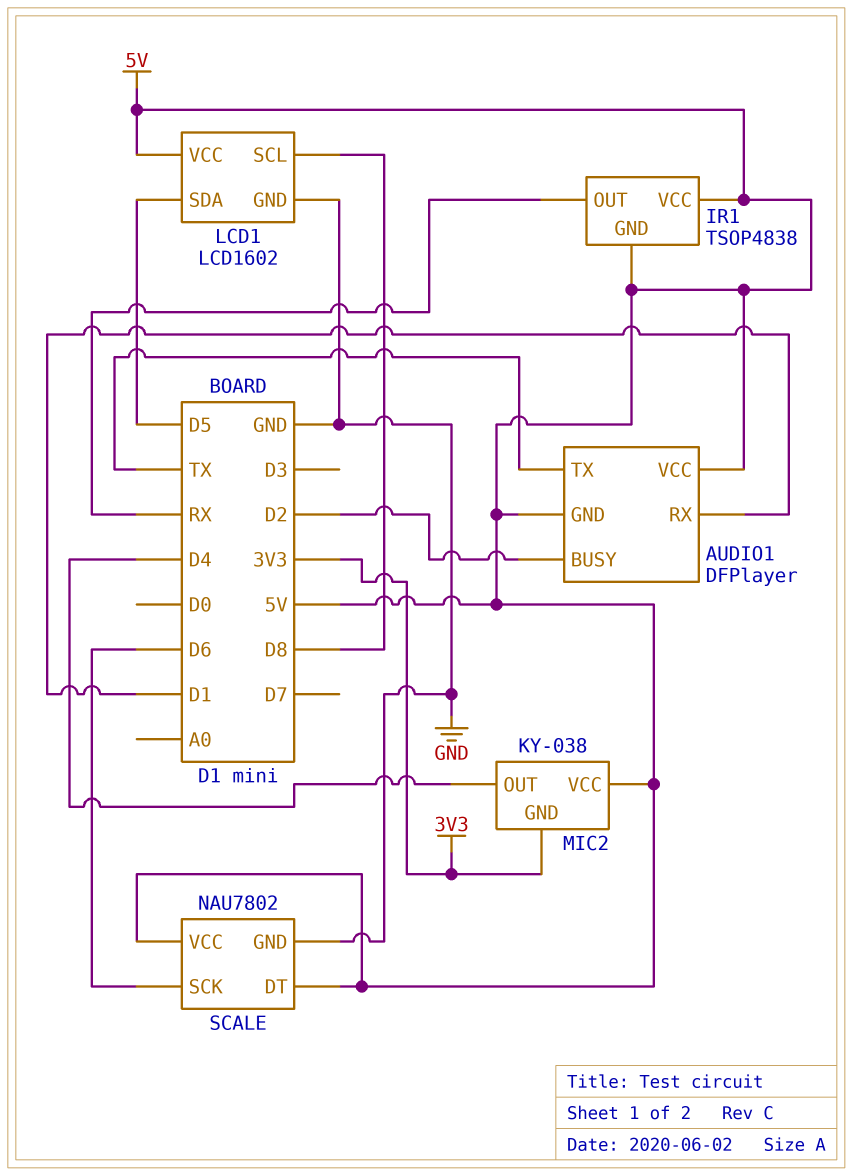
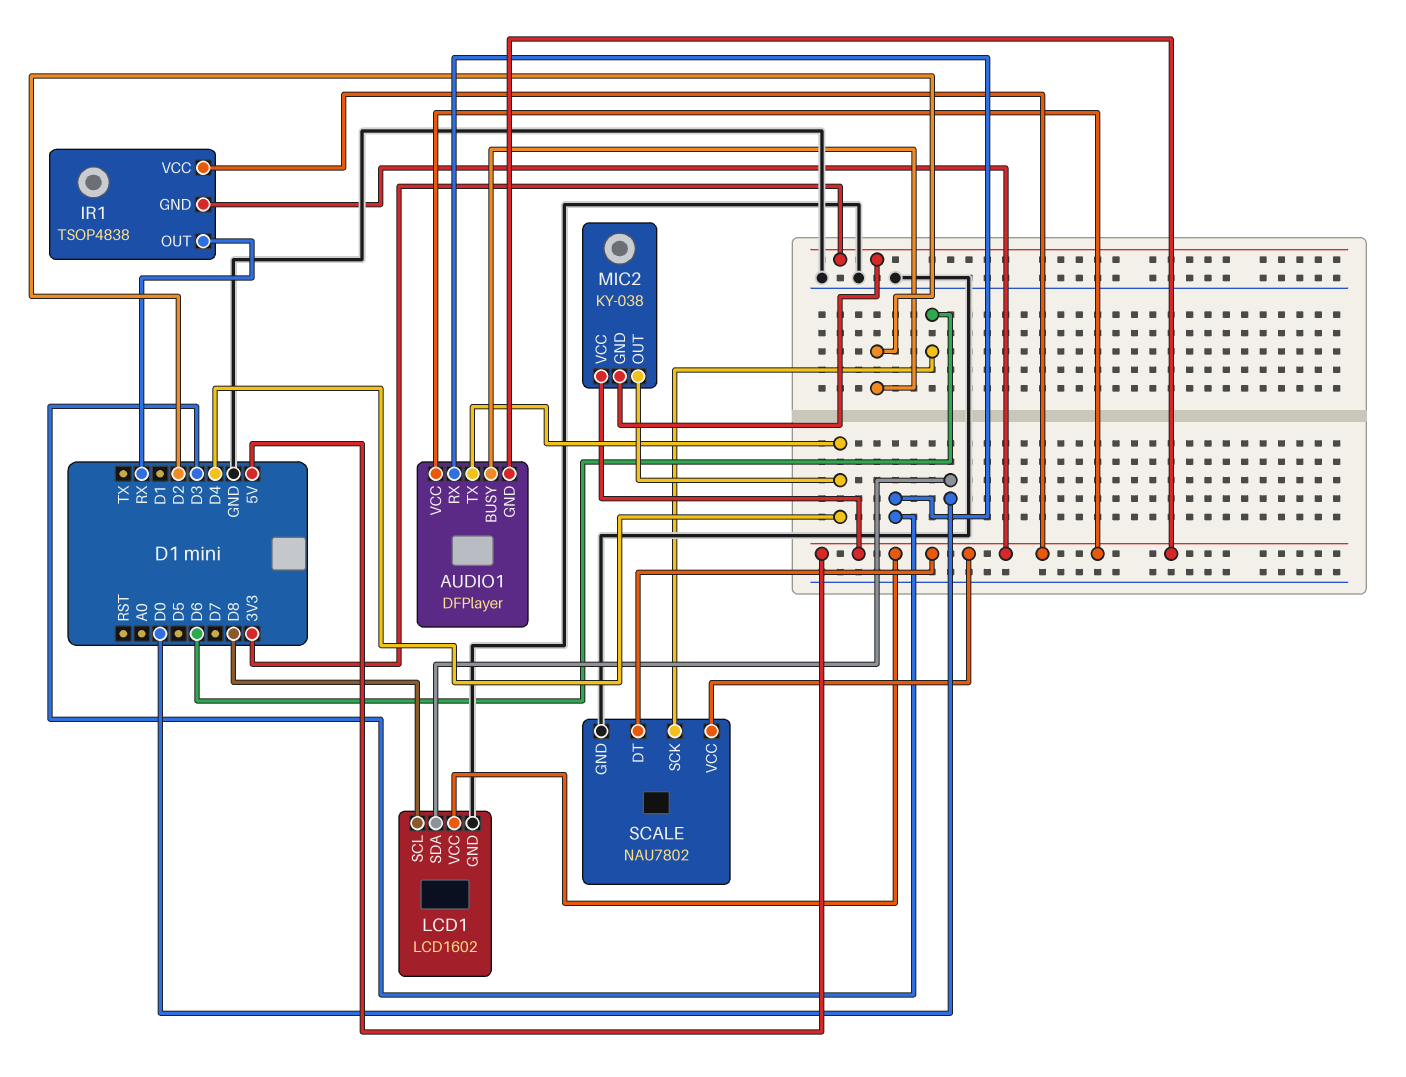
AUDIO1 pin RX: D1 -> D3
AUDIO1 pin TX: TX -> D4
LCD1 pin SDA: D5 -> D0

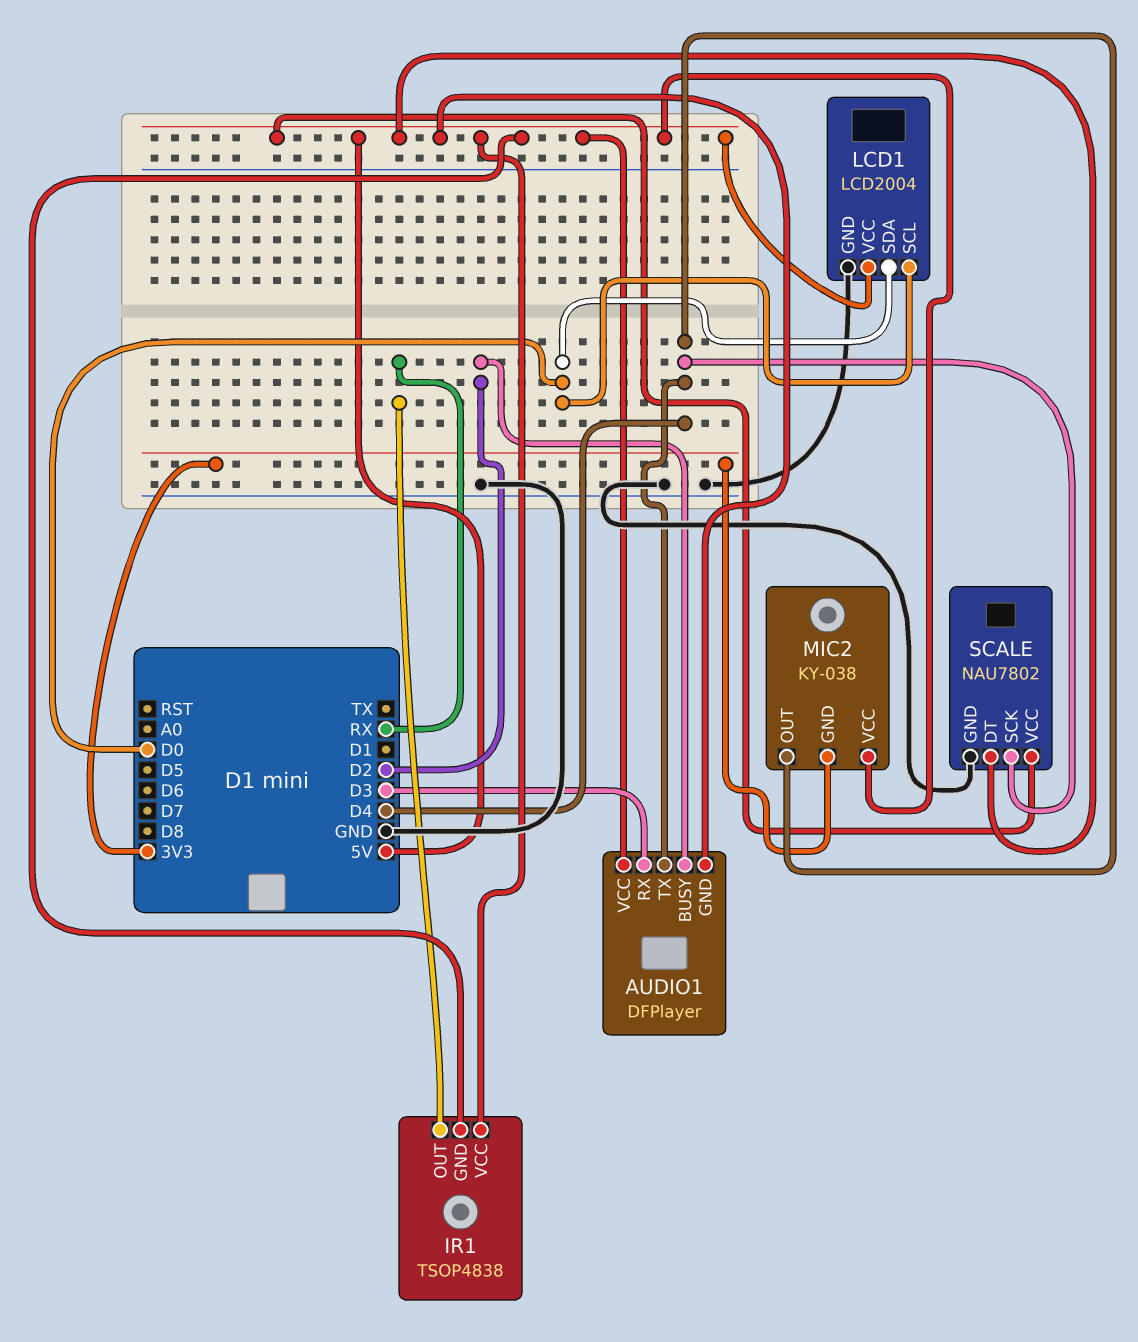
LCD1: LCD1602 -> LCD2004
LCD1 pin SCL: D8 -> D0
SCALE pin SCK: D6 -> D4

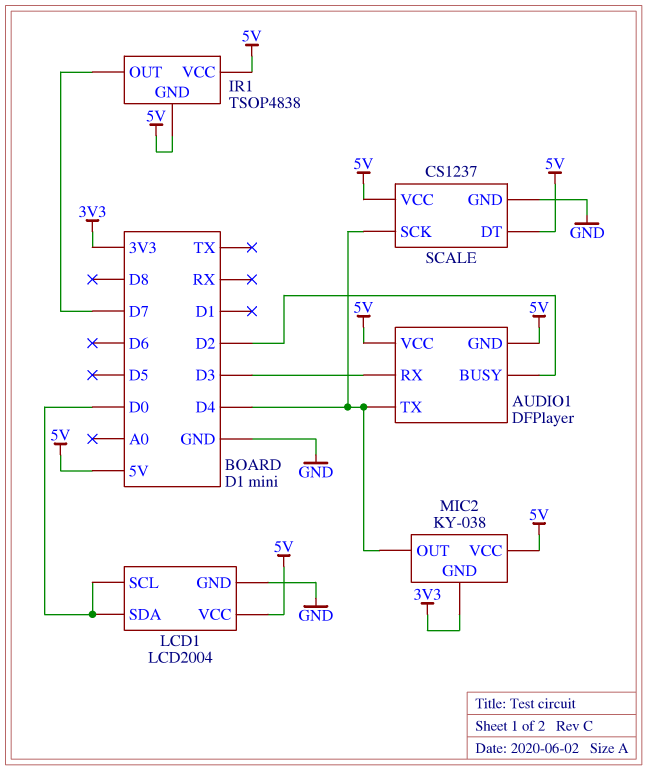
IR1 pin OUT: RX -> D7
SCALE: NAU7802 -> CS1237

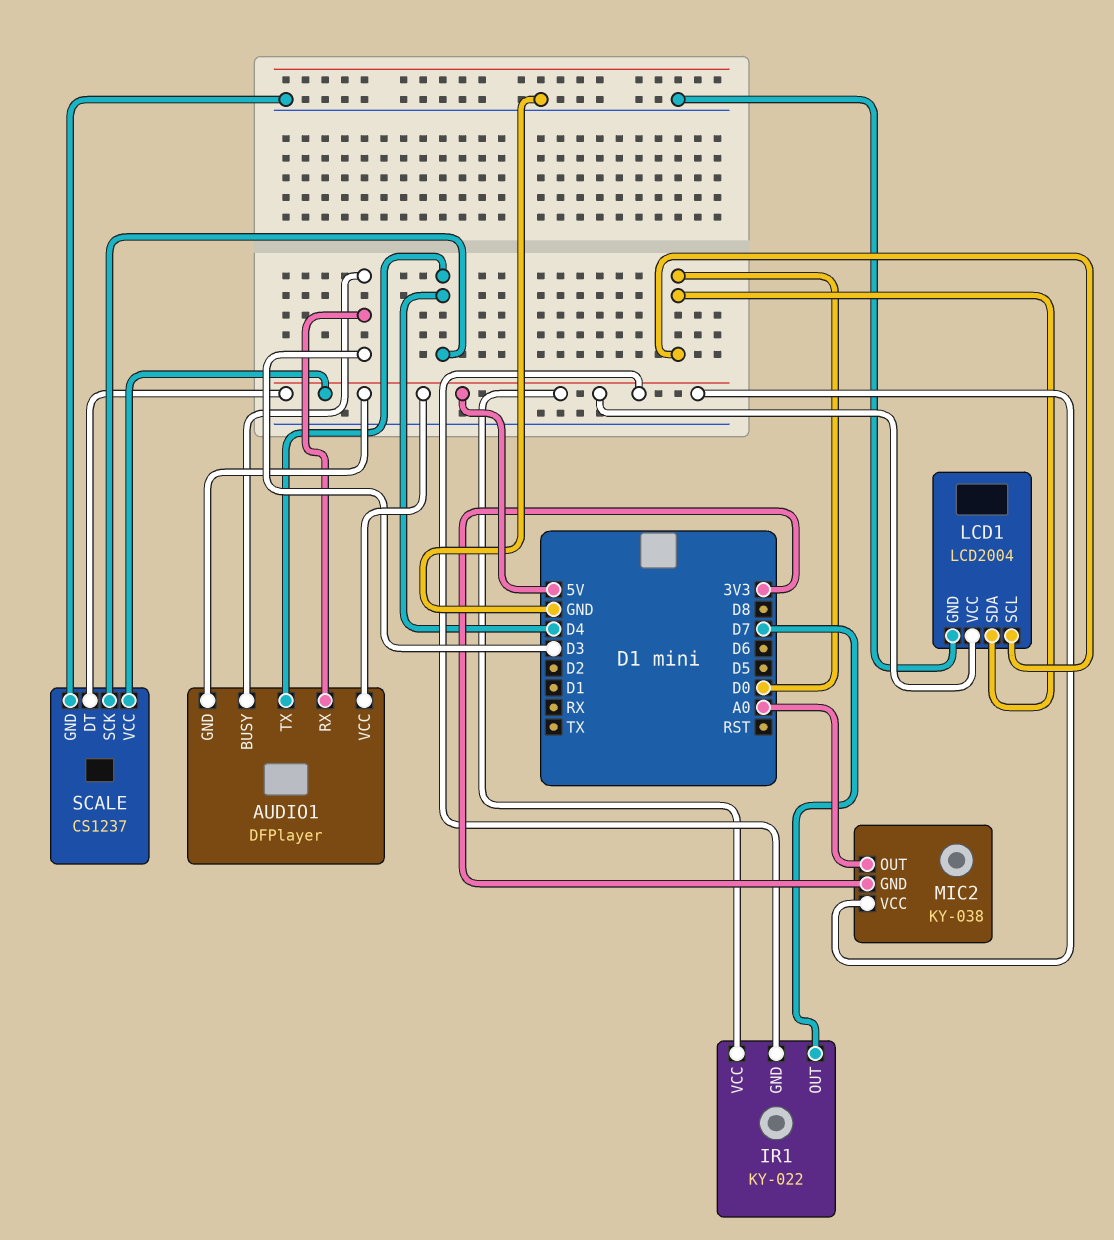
AUDIO1 pin BUSY: D2 -> D3
IR1: TSOP4838 -> KY-022
MIC2 pin OUT: D4 -> A0

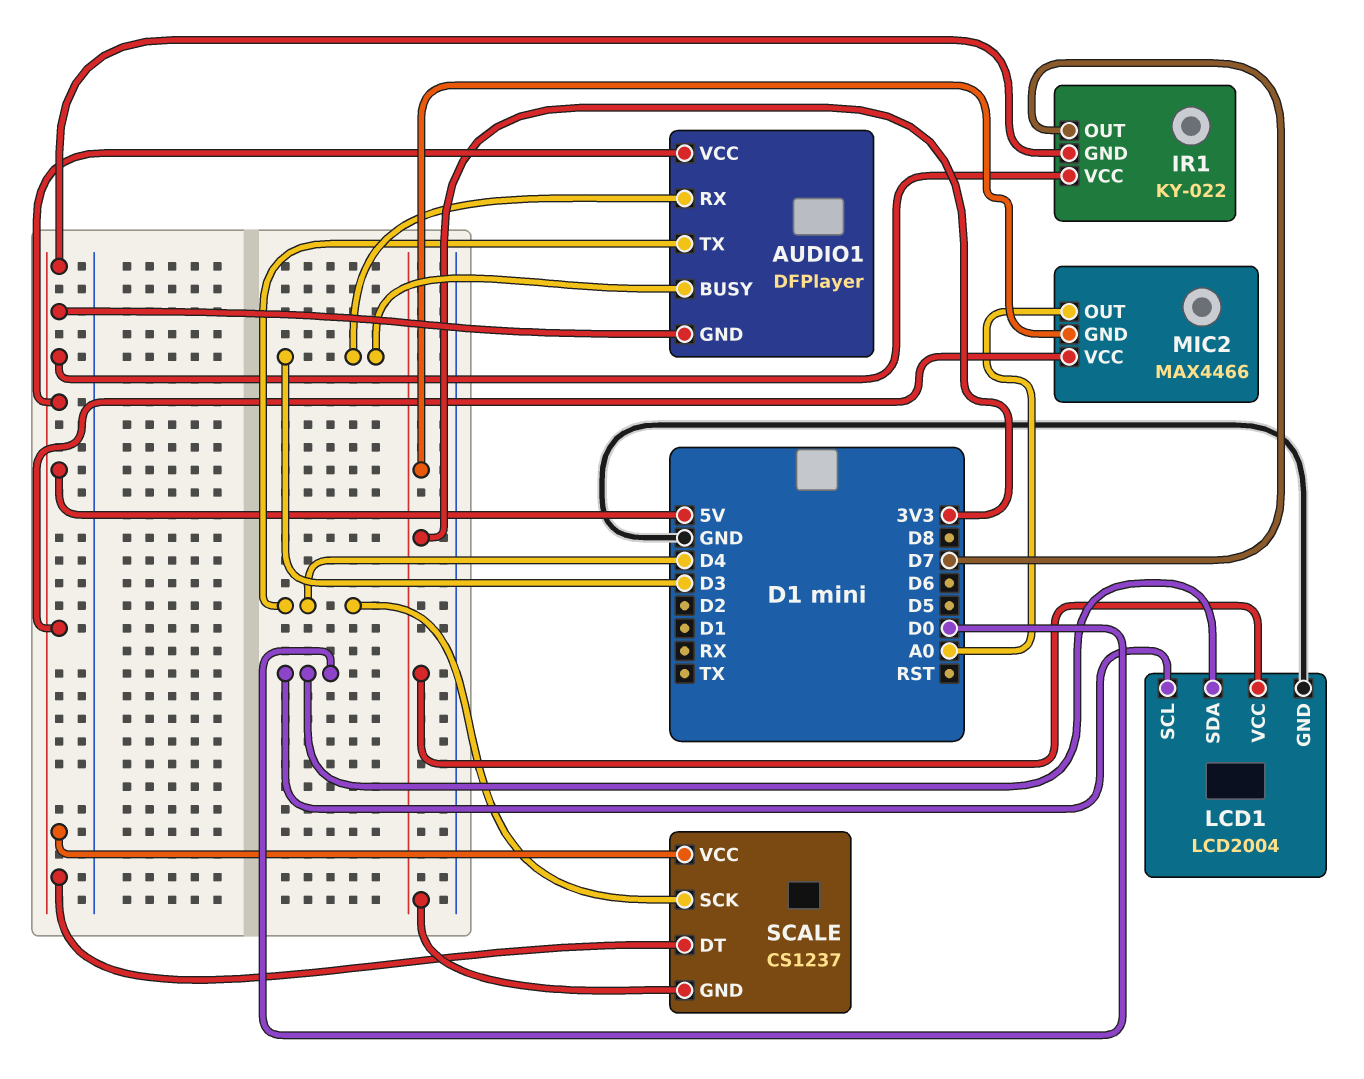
LCD1 pin VCC: 5V -> 3V3
MIC2: KY-038 -> MAX4466
SCALE pin GND: GND -> 3V3

